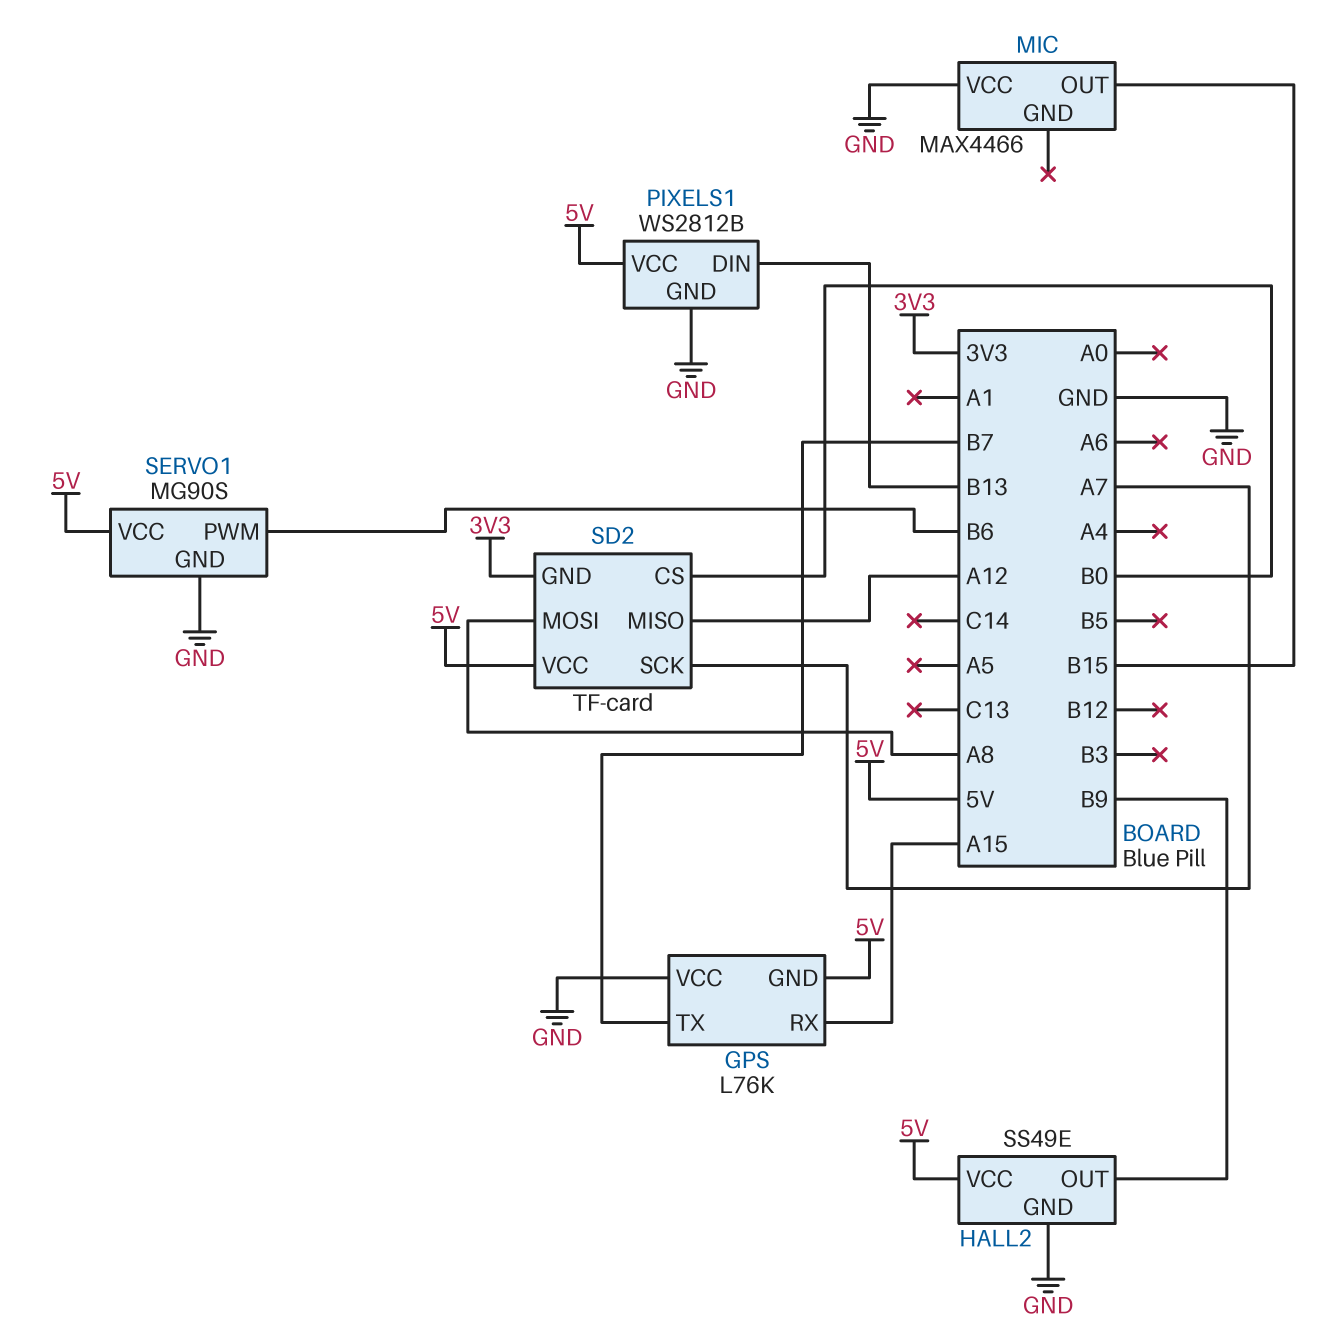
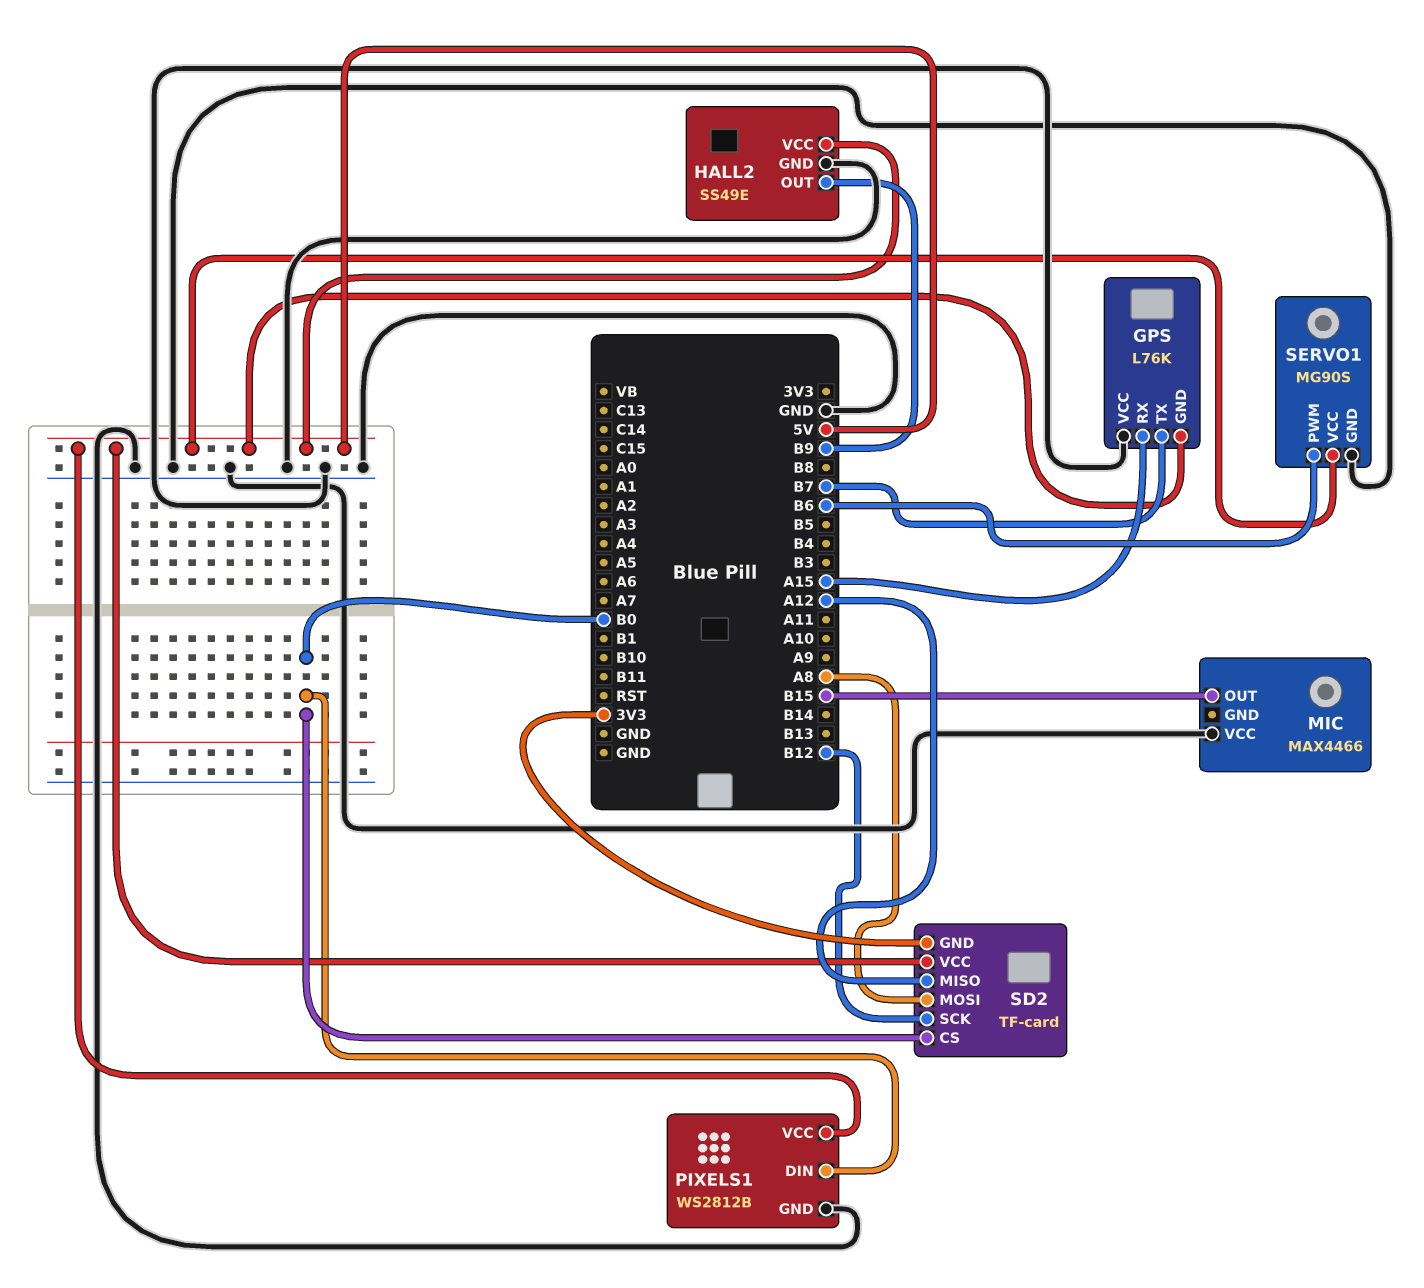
PIXELS1 pin DIN: B13 -> B0
SD2 pin SCK: A7 -> B12

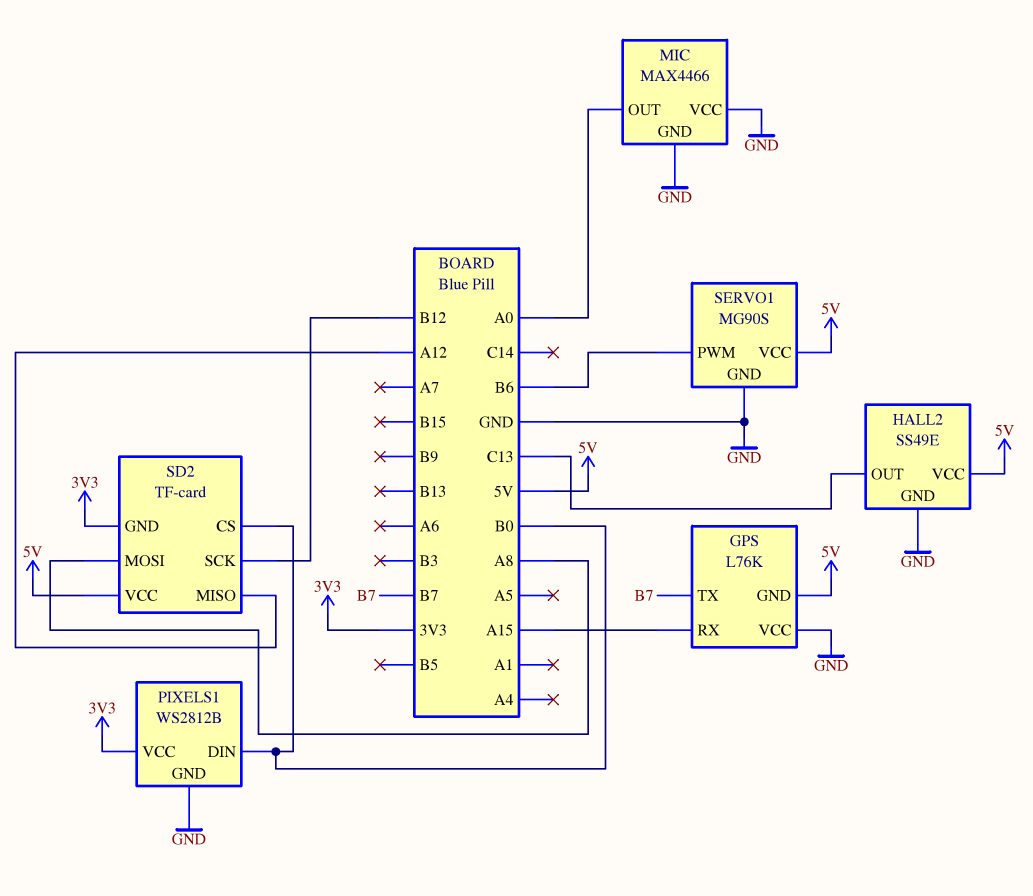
HALL2 pin OUT: B9 -> C13
MIC pin GND: none -> GND
MIC pin OUT: B15 -> A0
PIXELS1 pin VCC: 5V -> 3V3

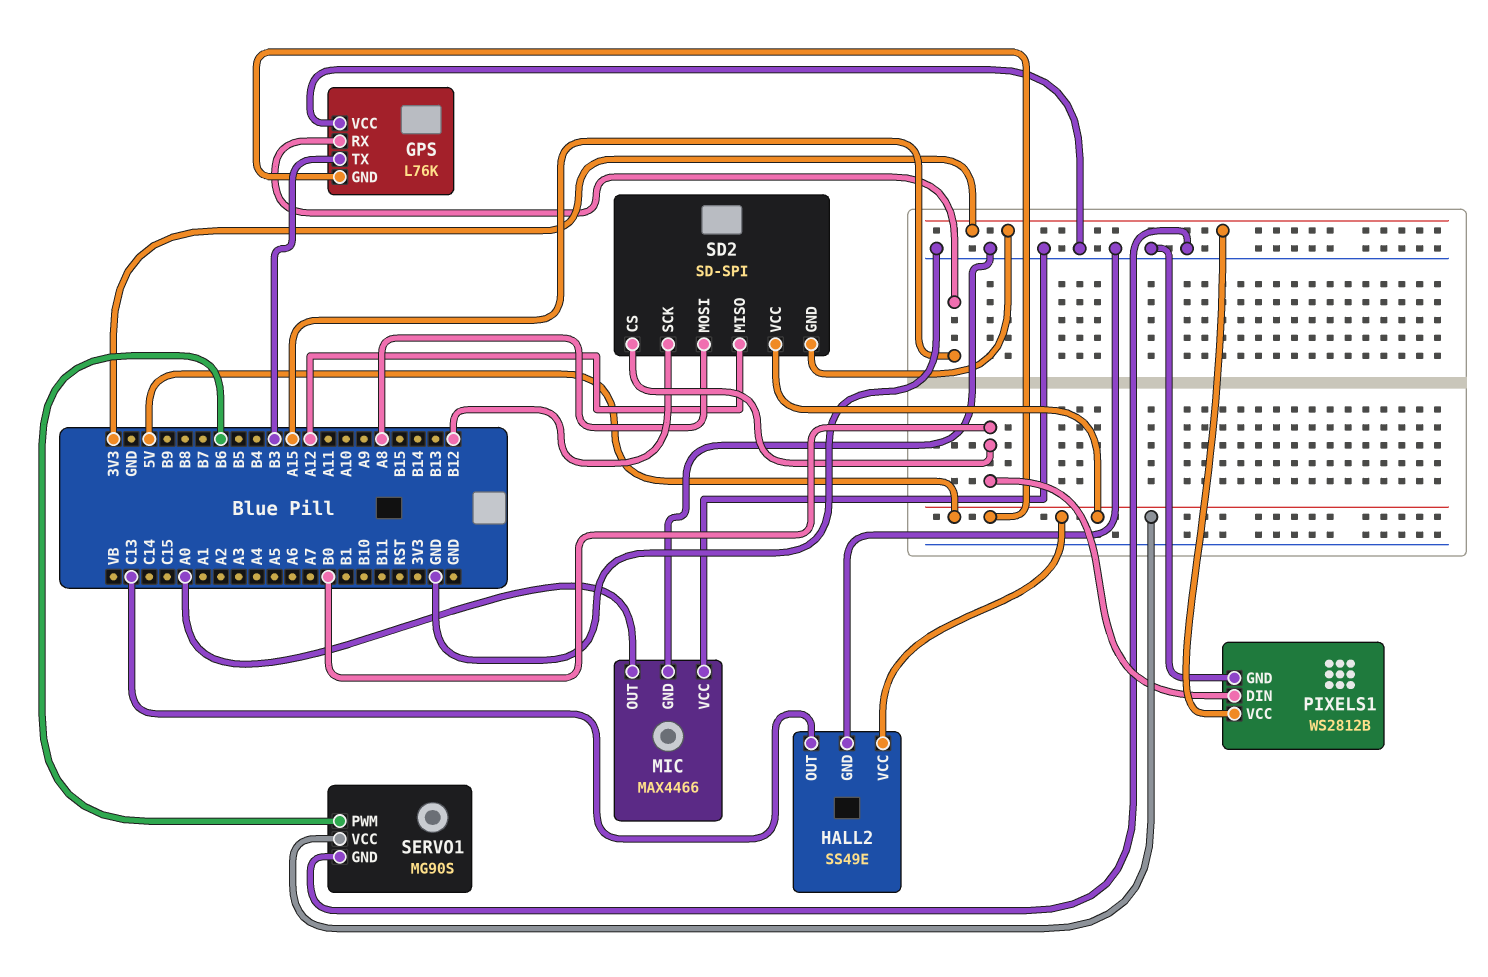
GPS pin TX: B7 -> B3
SD2: TF-card -> SD-SPI

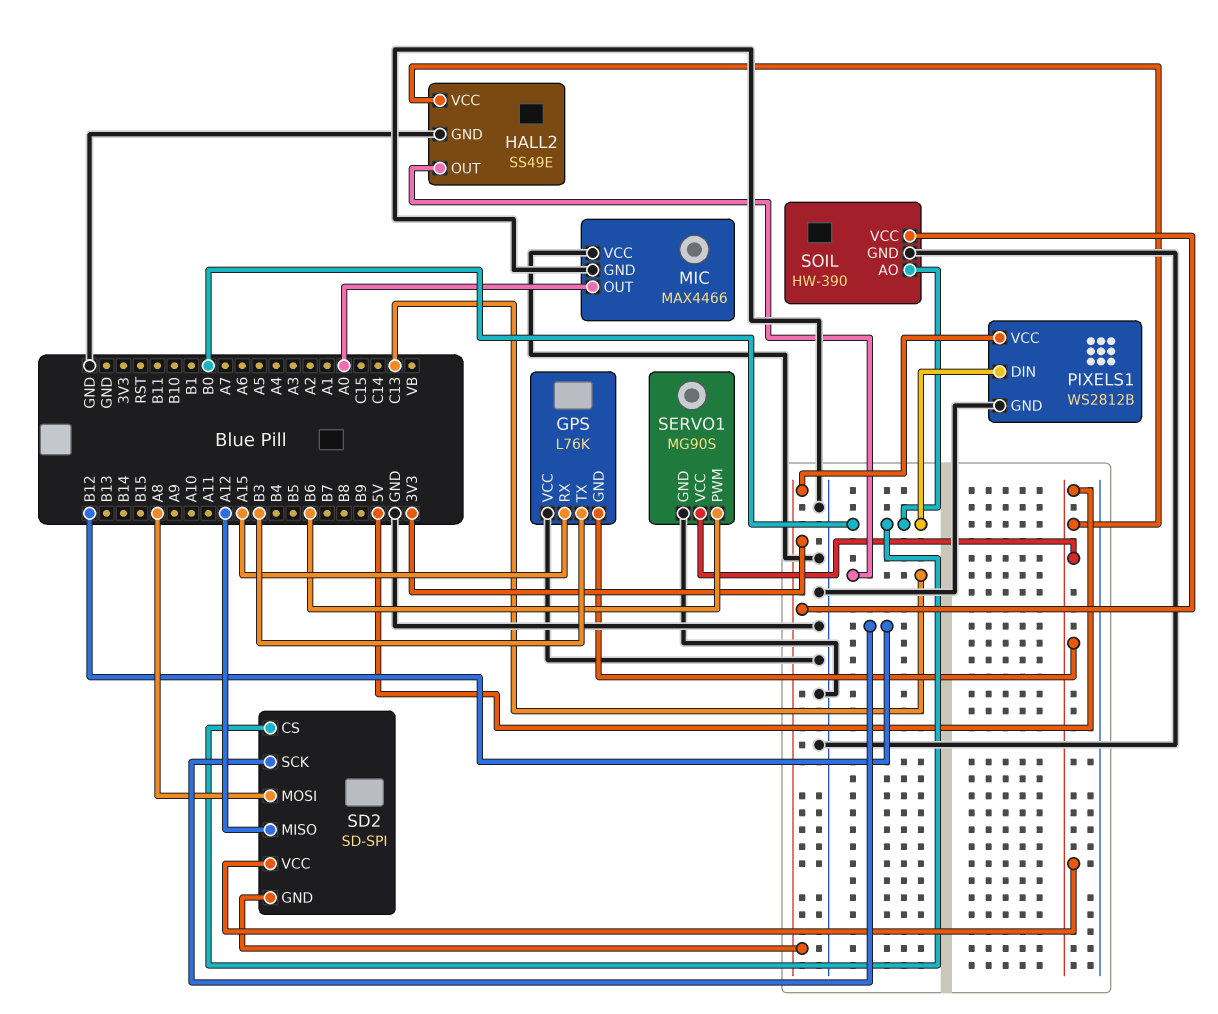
SOIL: none -> HW-390
SOIL pin AO: none -> B0
SOIL pin GND: none -> GND
SOIL pin VCC: none -> 3V3

